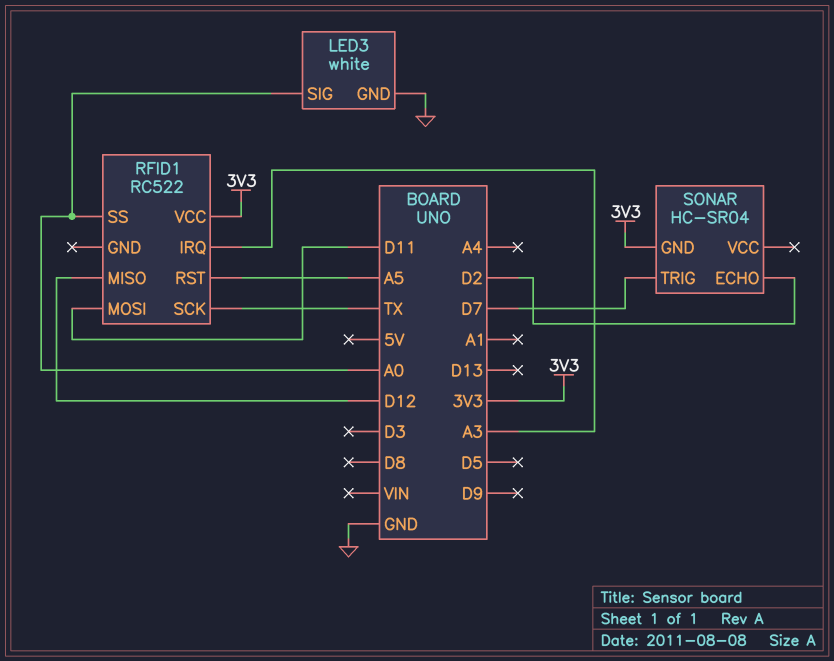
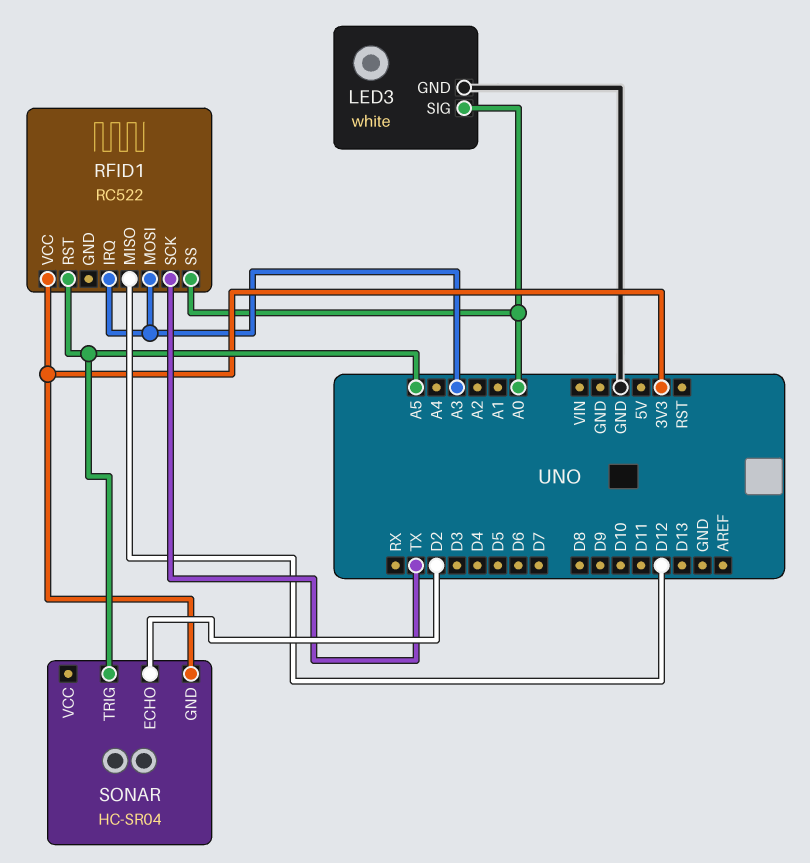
RFID1 pin MOSI: D11 -> A3
SONAR pin TRIG: D7 -> A5

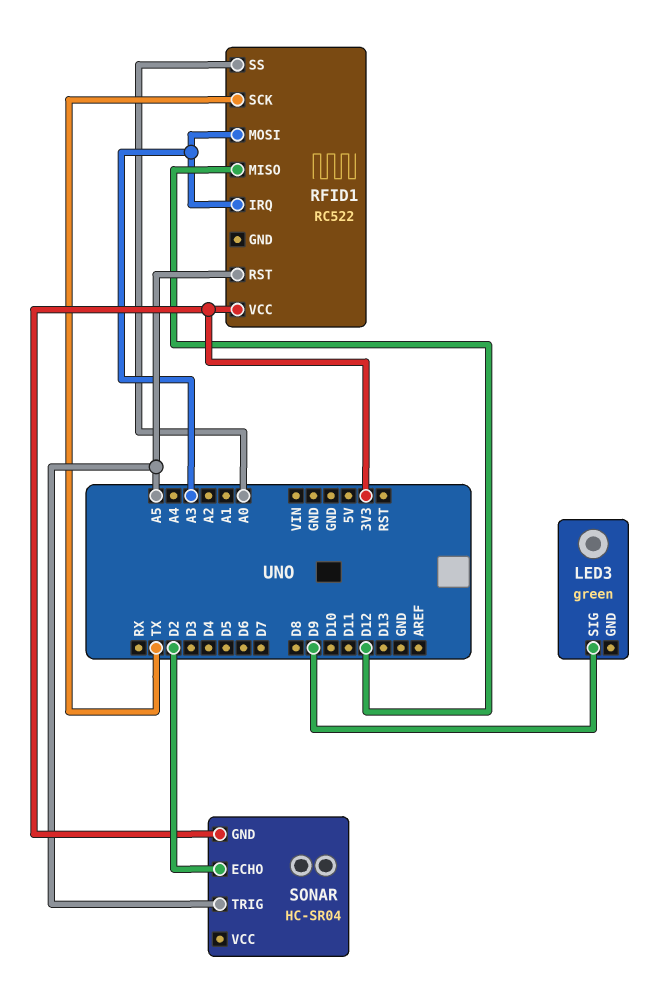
LED3: white -> green
LED3 pin GND: GND -> none
LED3 pin SIG: A0 -> D9

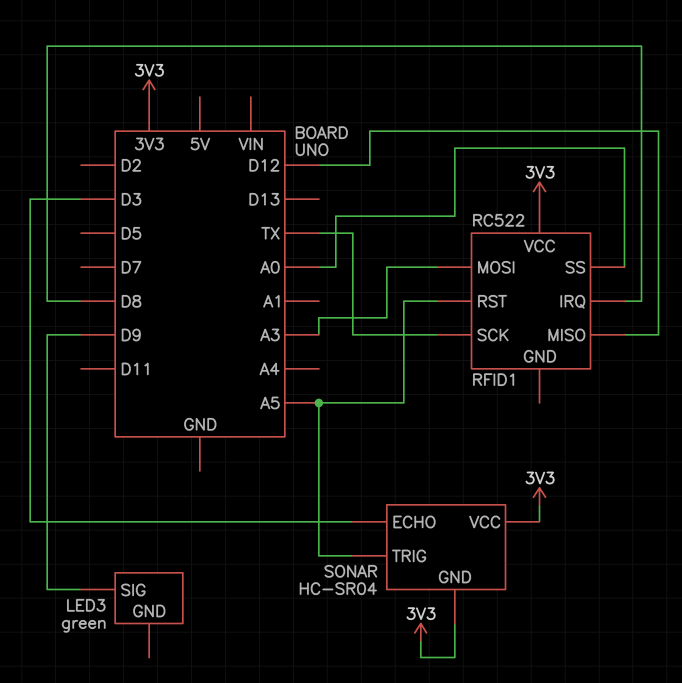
RFID1 pin IRQ: A3 -> D8
SONAR pin ECHO: D2 -> D3
SONAR pin VCC: none -> 3V3

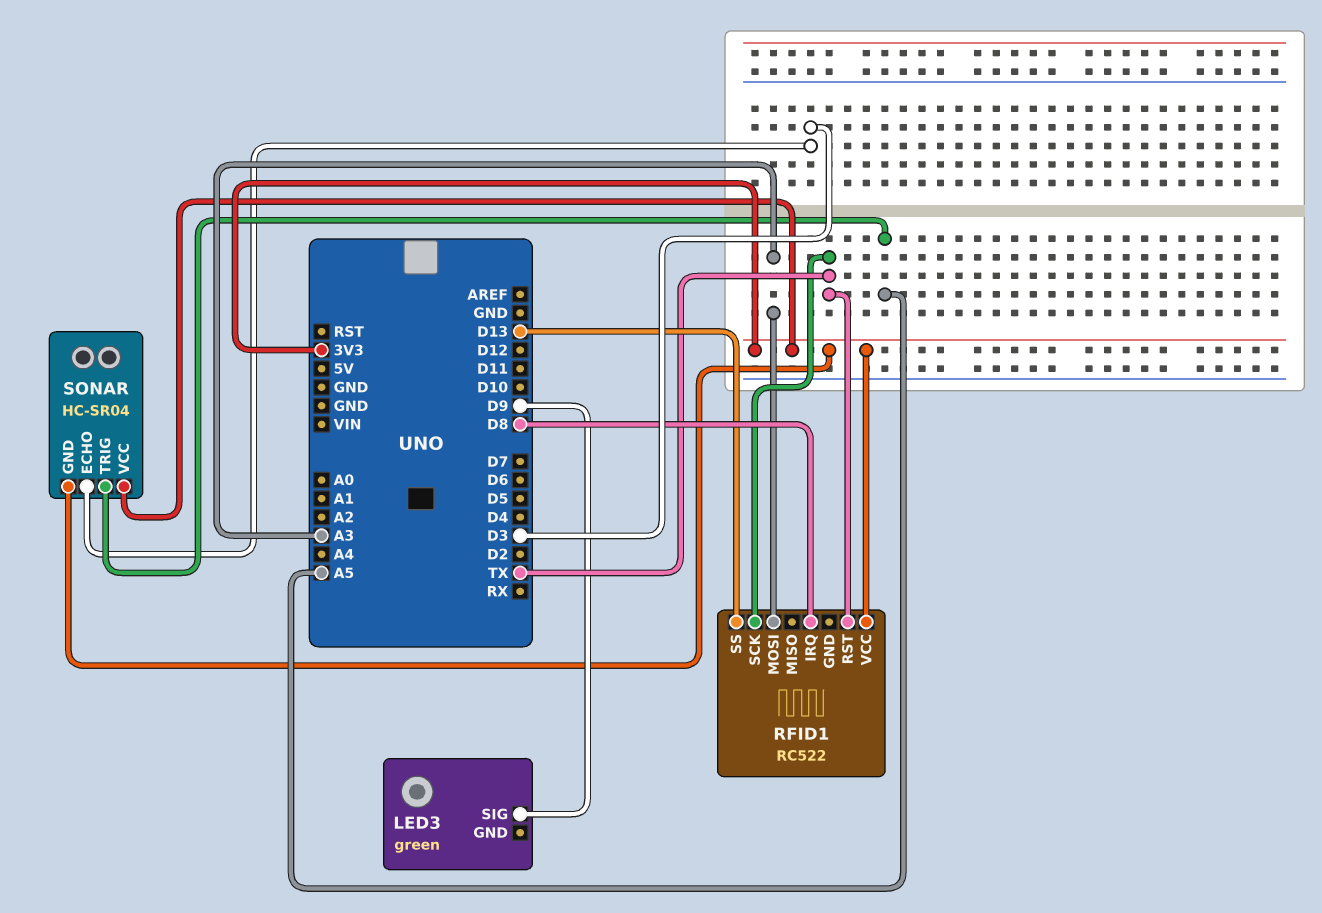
RFID1 pin MISO: D12 -> none
RFID1 pin RST: A5 -> TX
RFID1 pin SS: A0 -> D13

